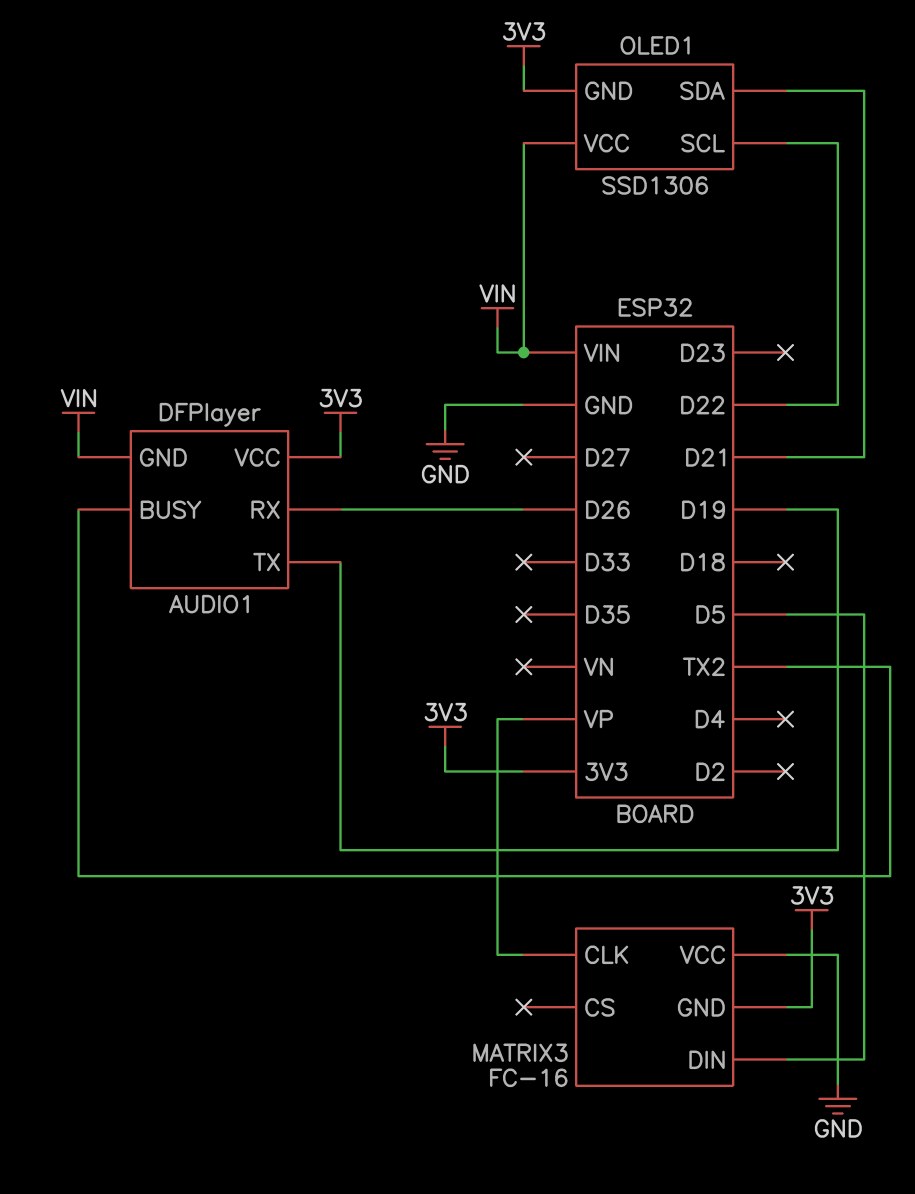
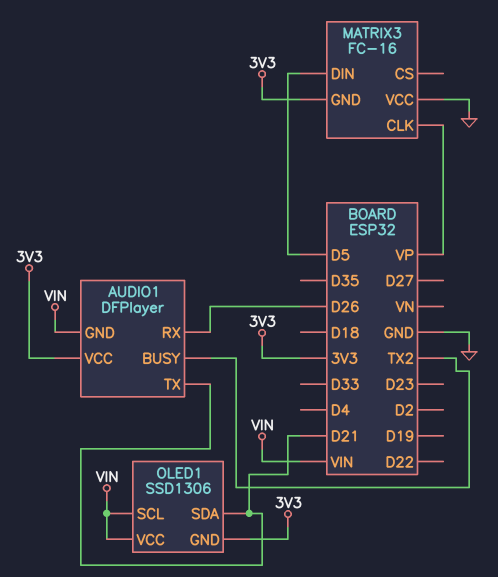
AUDIO1 pin TX: D19 -> D21
OLED1 pin SCL: D22 -> VIN

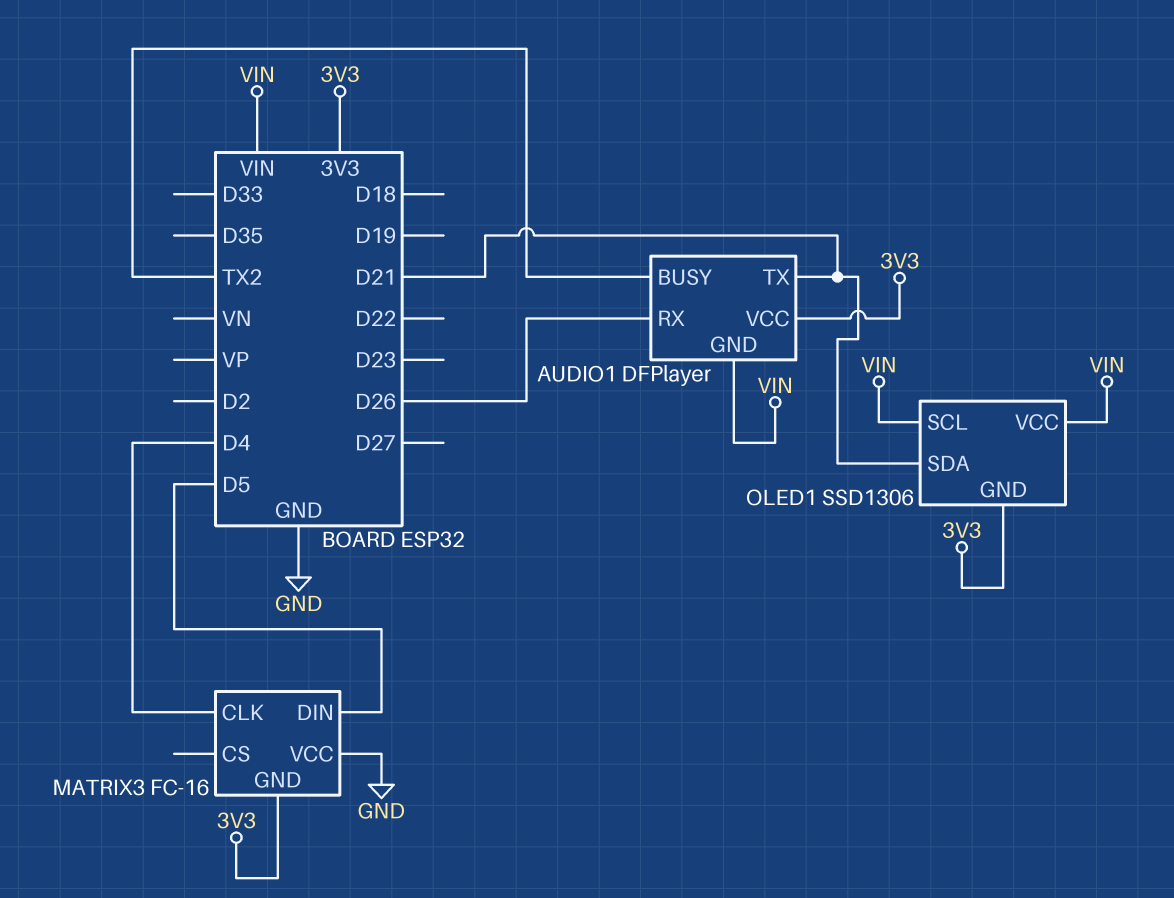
MATRIX3 pin CLK: VP -> D4

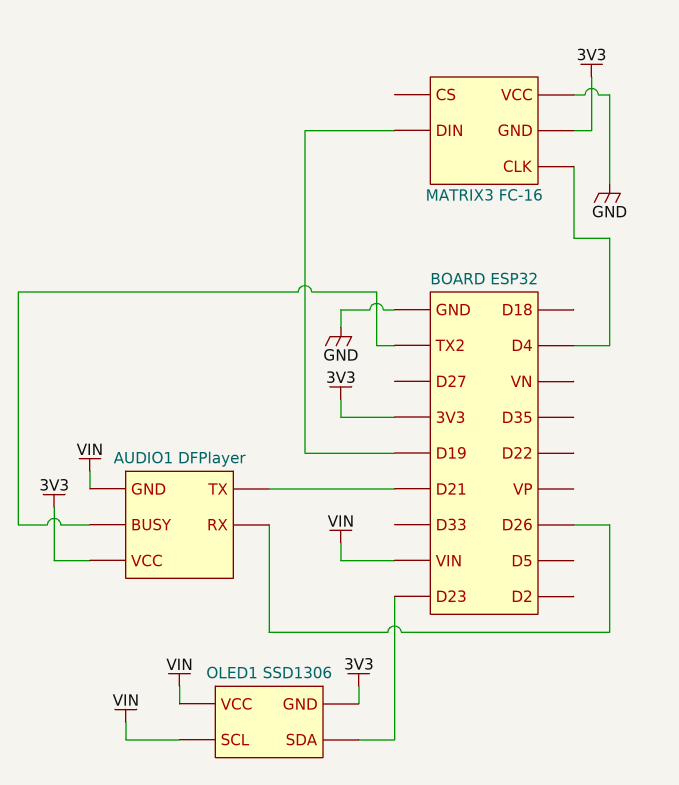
MATRIX3 pin DIN: D5 -> D19
OLED1 pin SDA: D21 -> D23

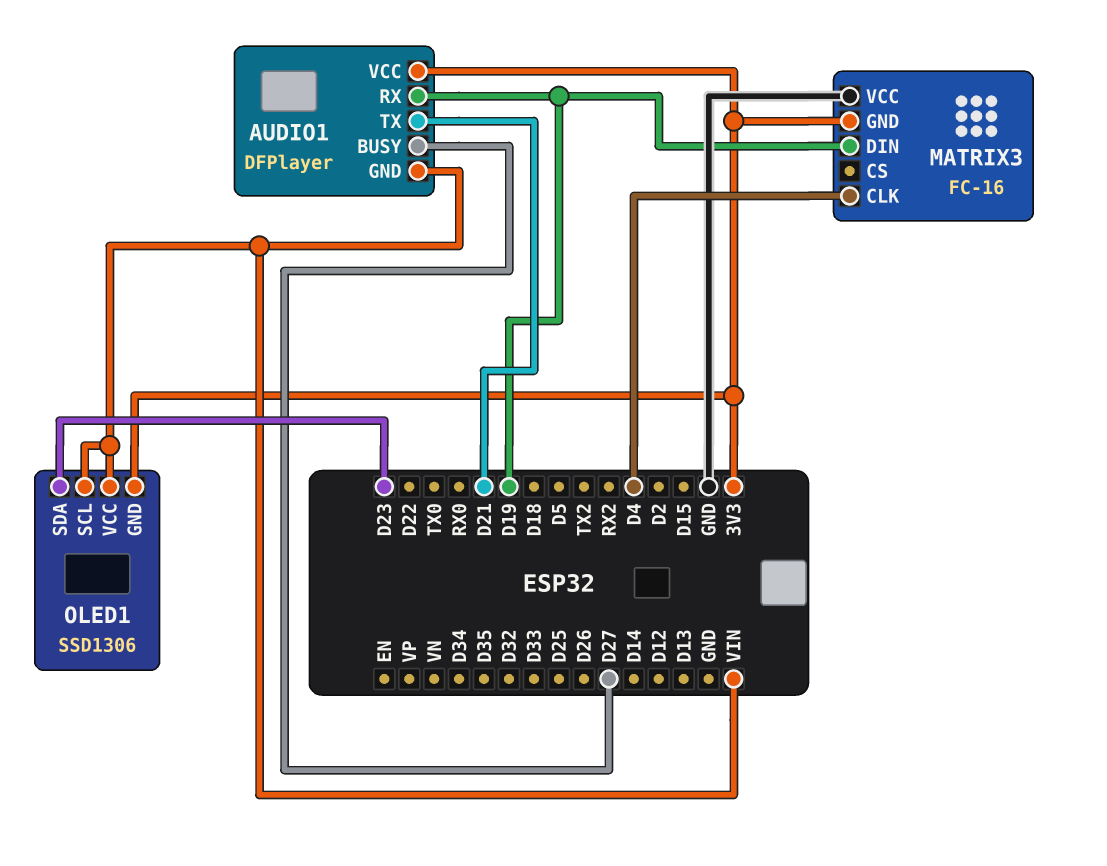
AUDIO1 pin BUSY: TX2 -> D27
AUDIO1 pin RX: D26 -> D19

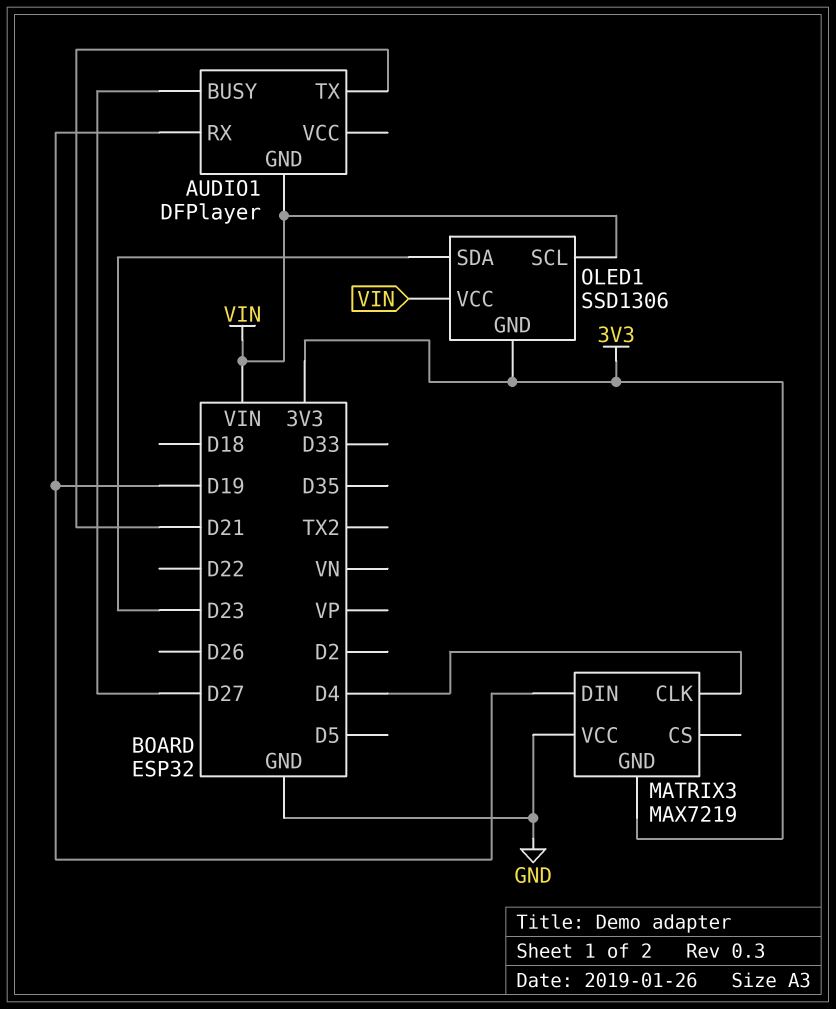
AUDIO1 pin VCC: 3V3 -> none
MATRIX3: FC-16 -> MAX7219

